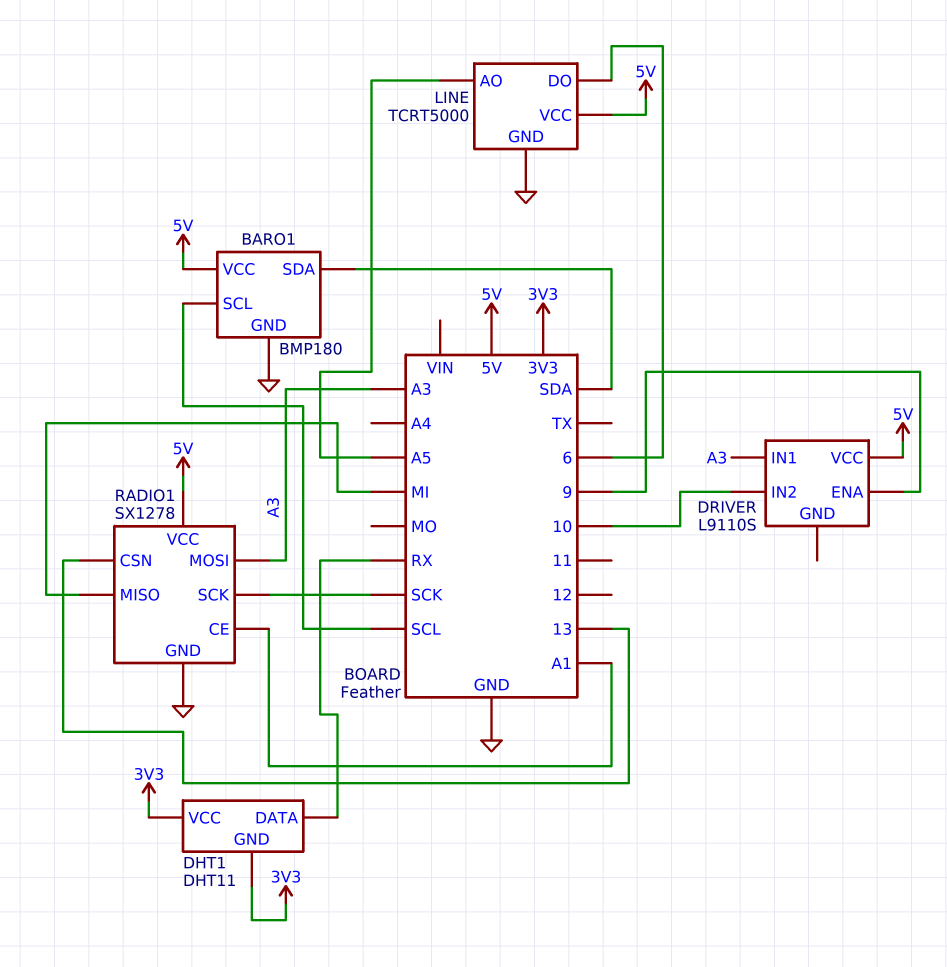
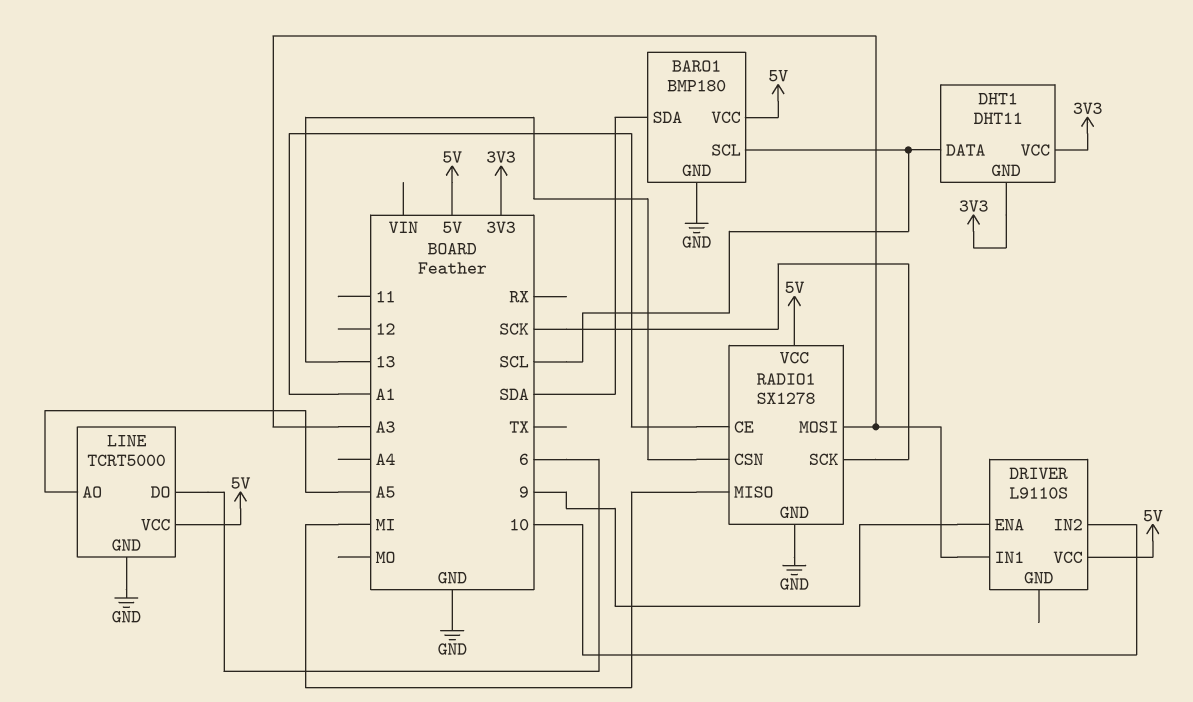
DHT1 pin DATA: RX -> SCL

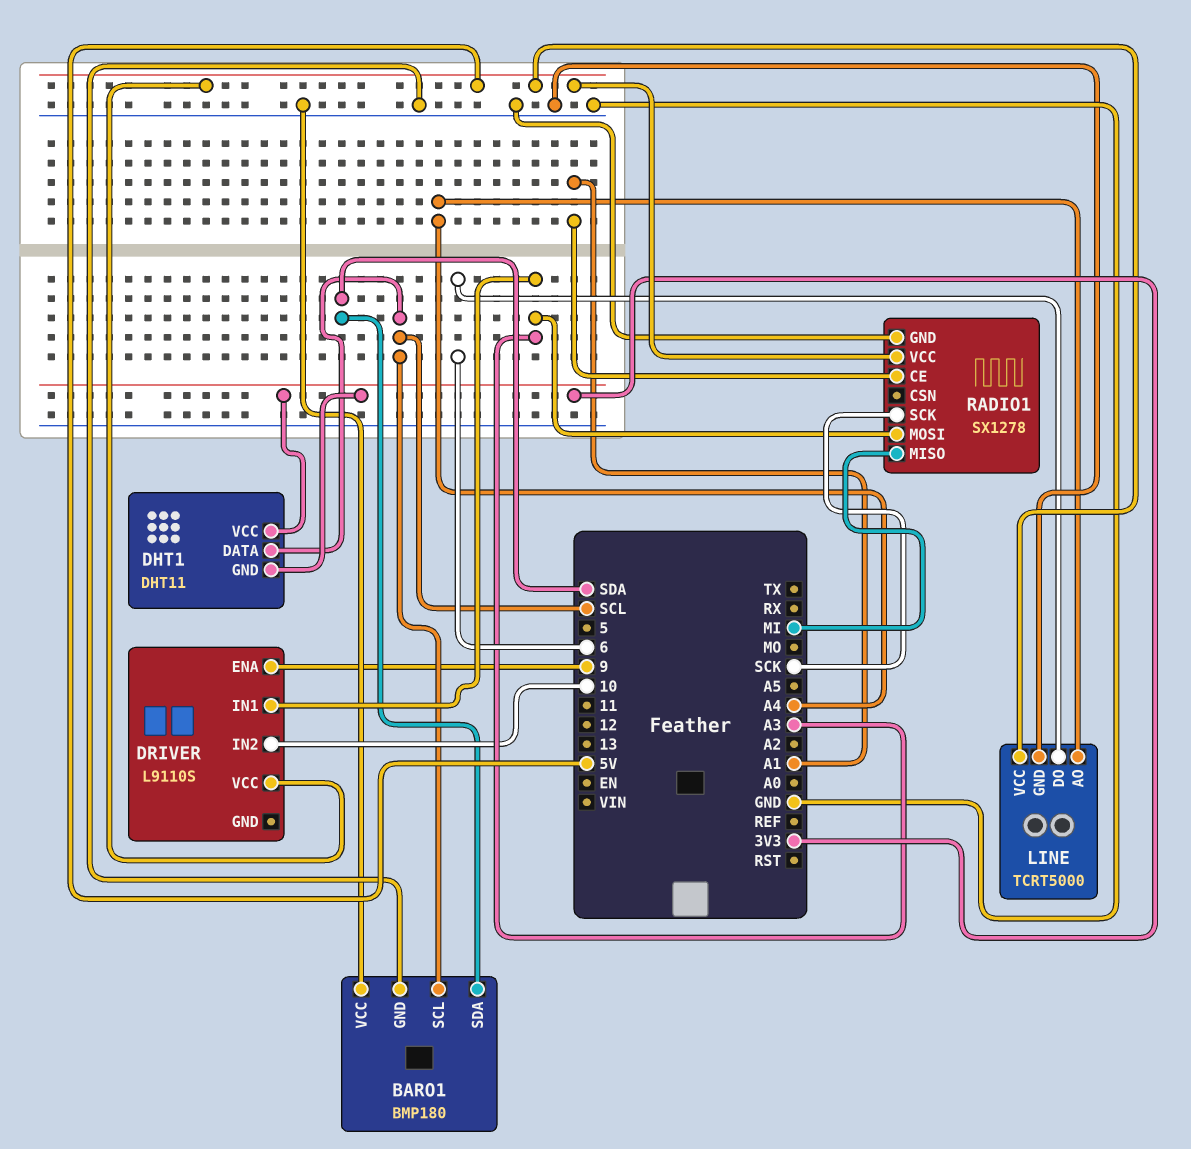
BARO1 pin VCC: 5V -> GND
LINE pin AO: A5 -> A4
RADIO1 pin CSN: 13 -> none

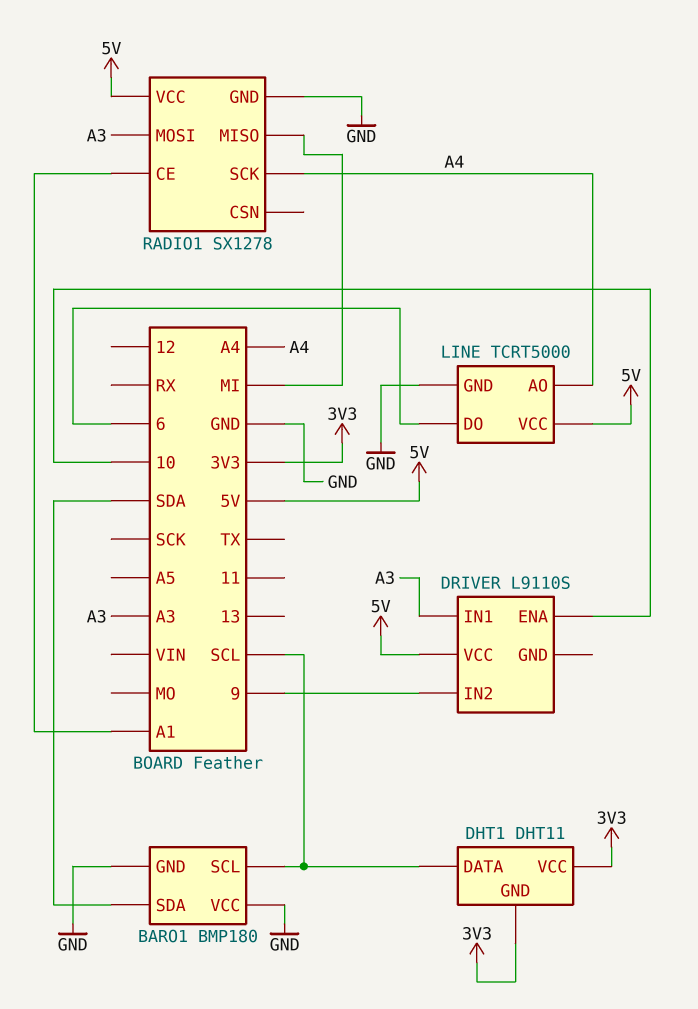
DRIVER pin ENA: 9 -> 10
DRIVER pin IN2: 10 -> 9
RADIO1 pin SCK: SCK -> A4

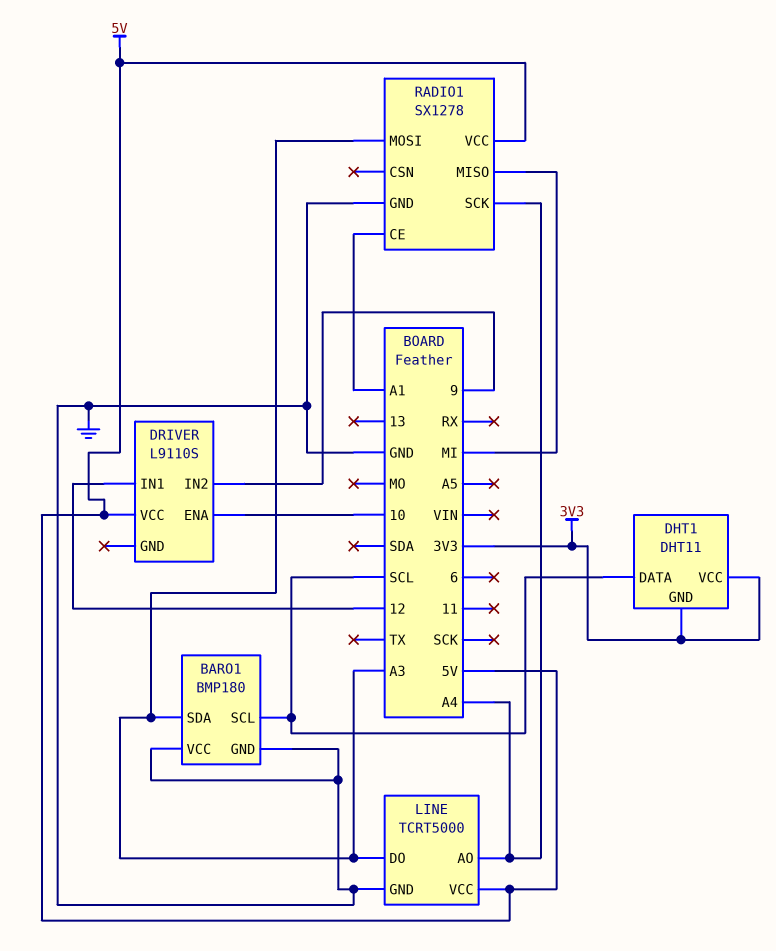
BARO1 pin SDA: SDA -> A3
DRIVER pin IN1: A3 -> 12
LINE pin DO: 6 -> A3

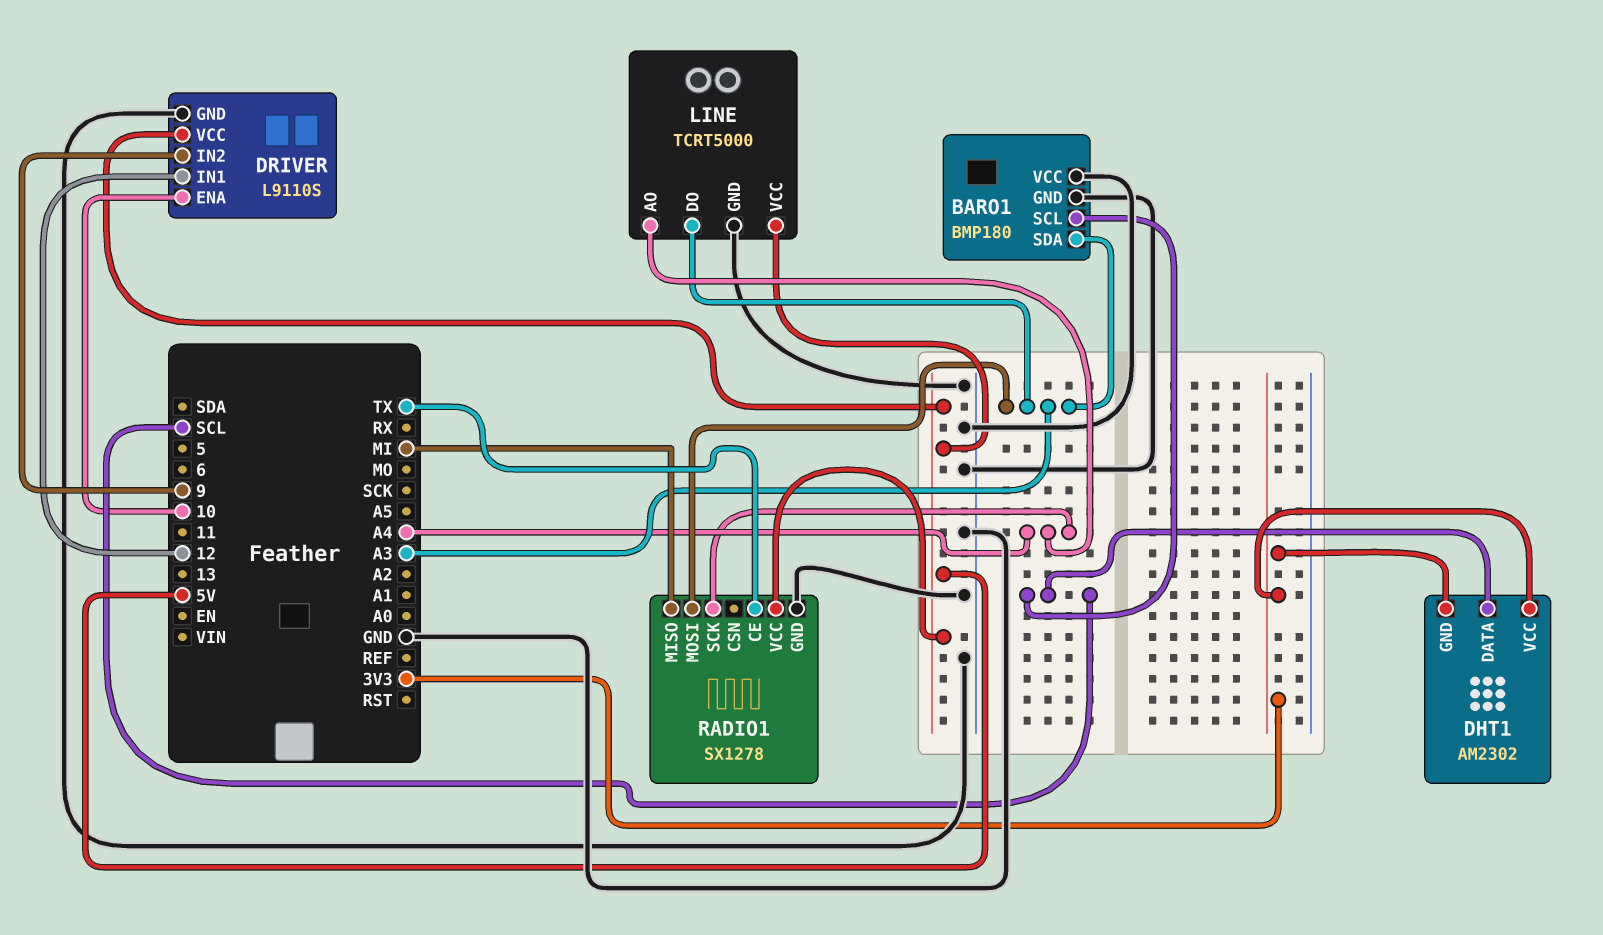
DHT1: DHT11 -> AM2302
DRIVER pin GND: none -> GND
RADIO1 pin CE: A1 -> TX

